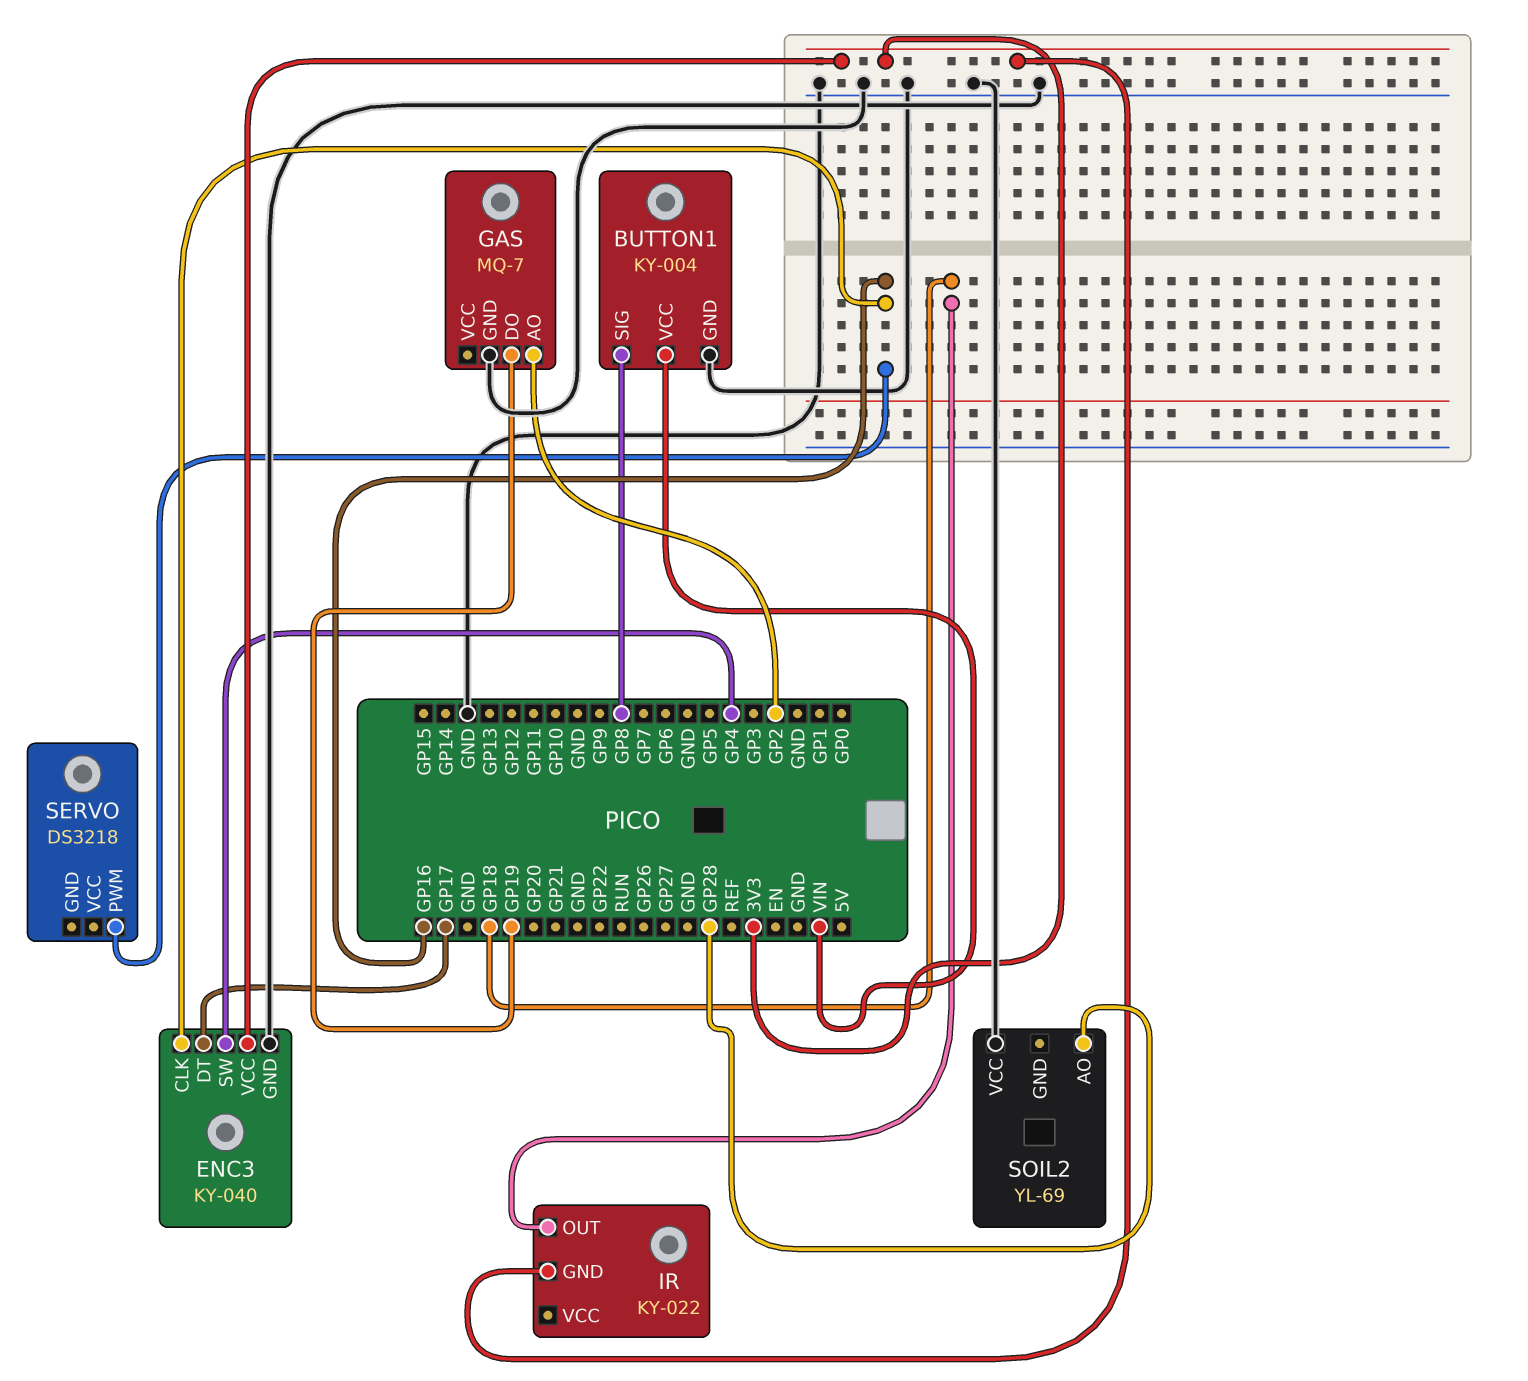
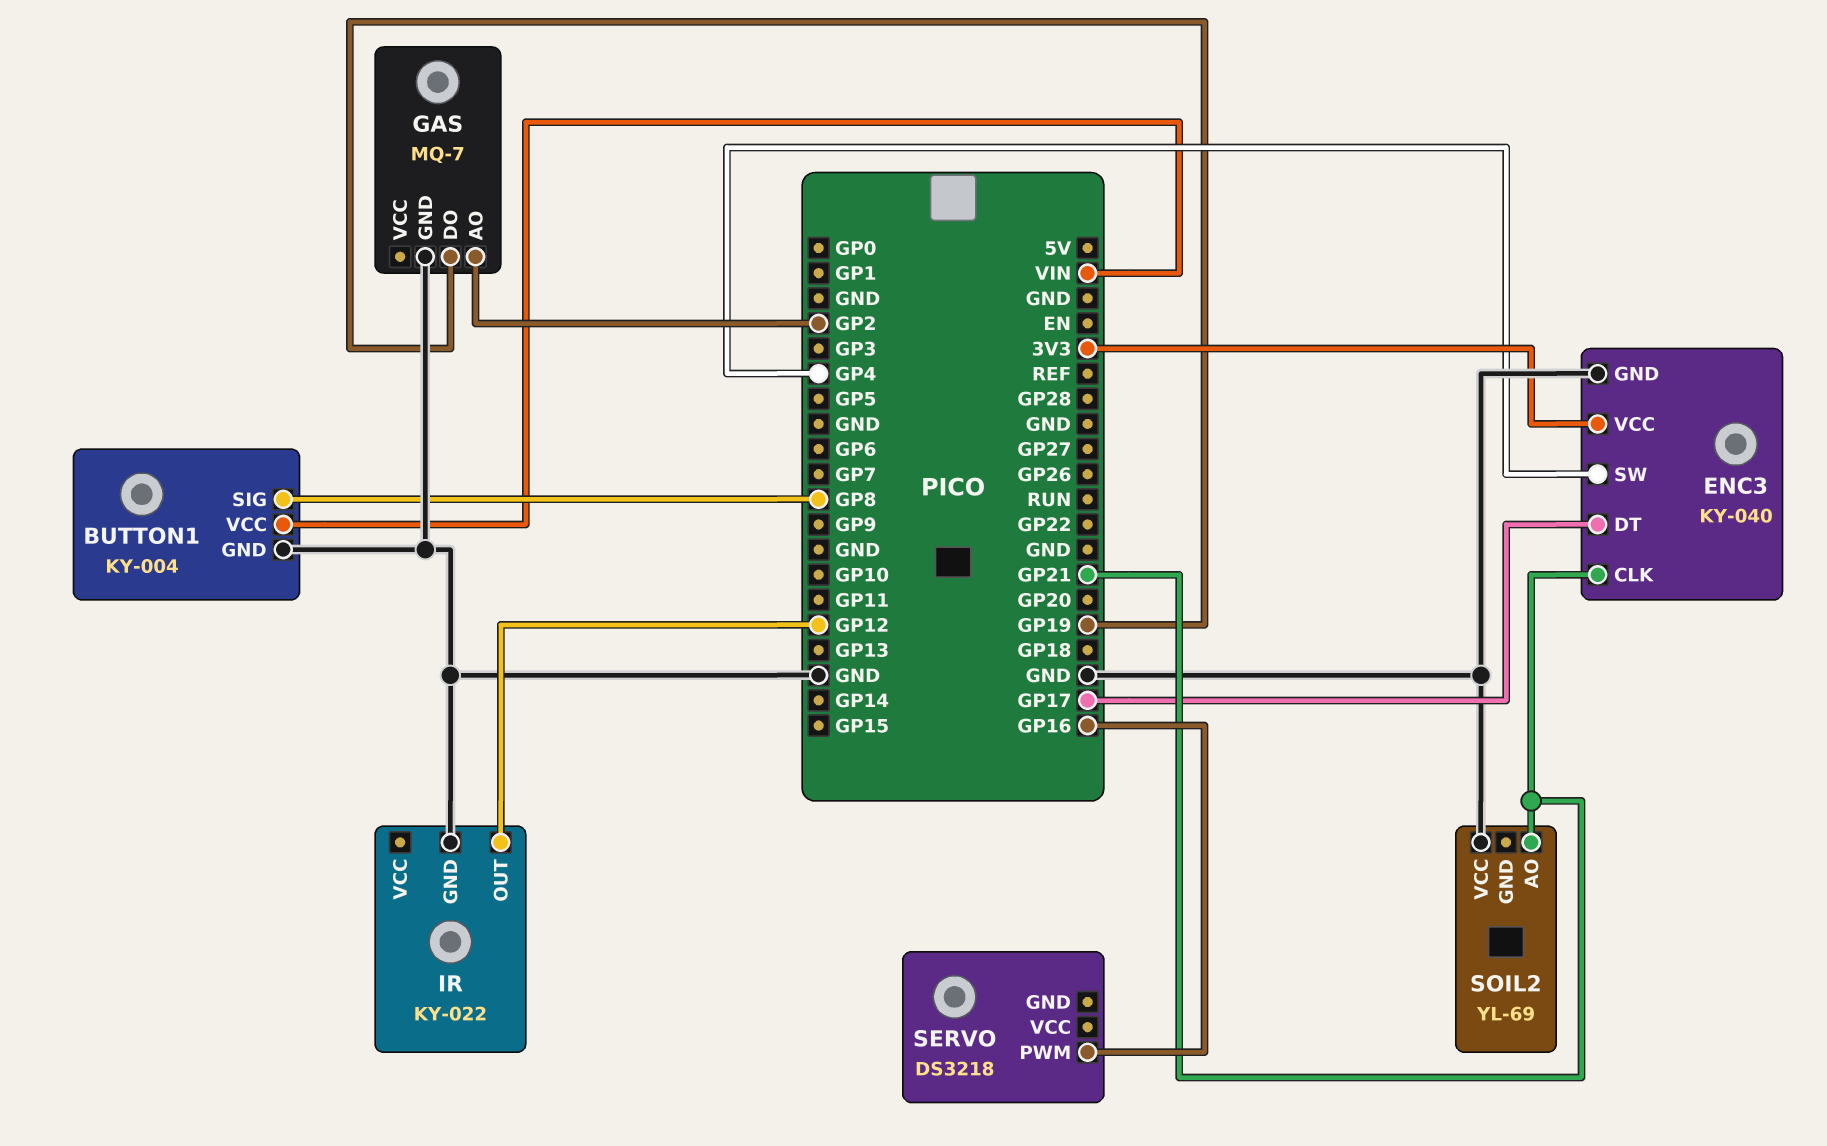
ENC3 pin CLK: GP16 -> GP21
IR pin GND: 3V3 -> GND
IR pin OUT: GP18 -> GP12
SOIL2 pin AO: GP28 -> GP21

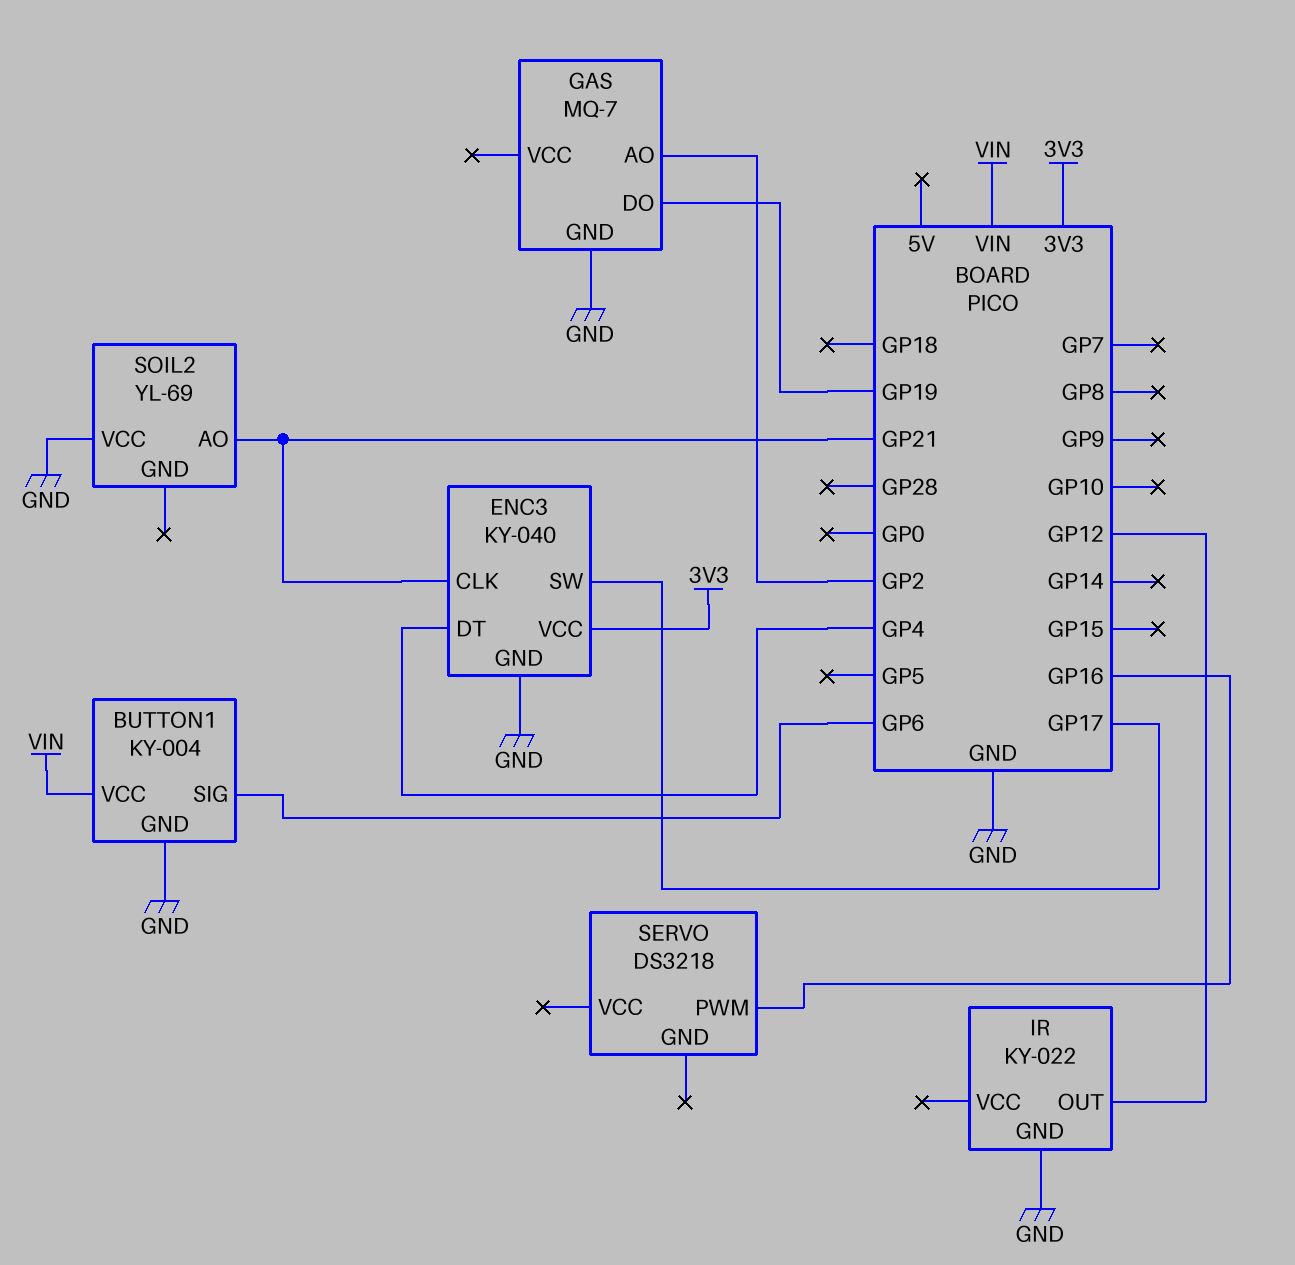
BUTTON1 pin SIG: GP8 -> GP6
ENC3 pin DT: GP17 -> GP4
ENC3 pin SW: GP4 -> GP17

